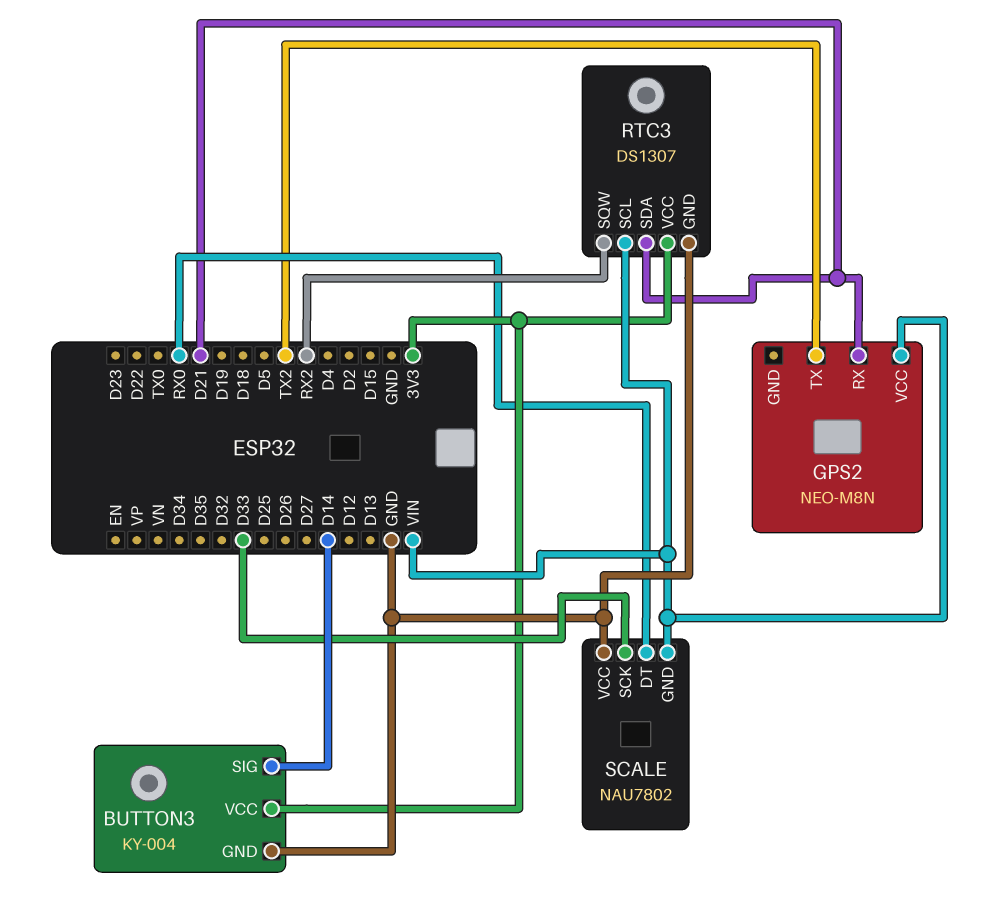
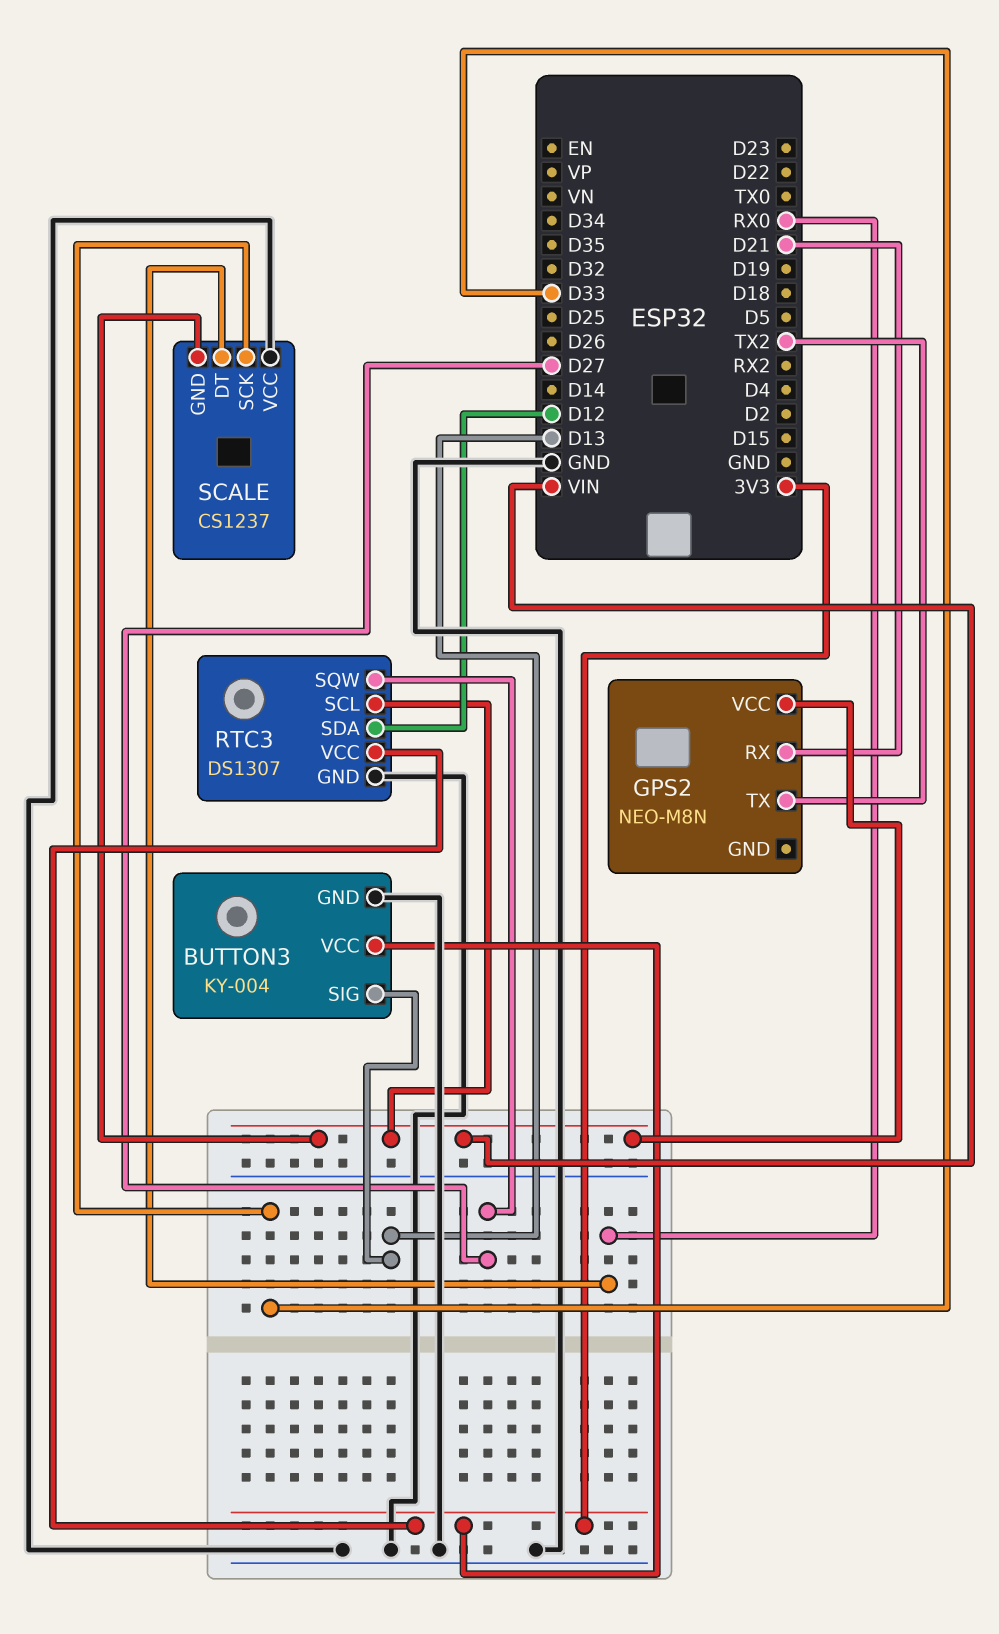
BUTTON3 pin SIG: D14 -> D13
RTC3 pin SDA: D21 -> D12
RTC3 pin SQW: RX2 -> D27
SCALE: NAU7802 -> CS1237

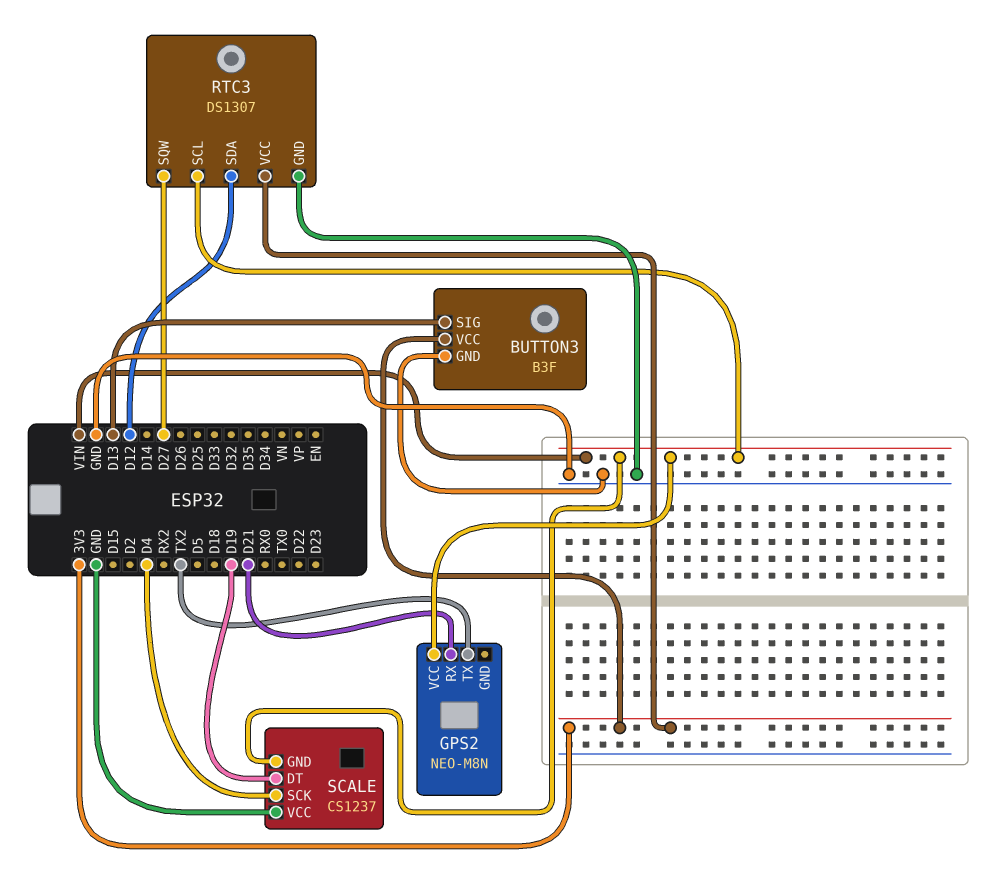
BUTTON3: KY-004 -> B3F
SCALE pin DT: RX0 -> D19
SCALE pin SCK: D33 -> D4

